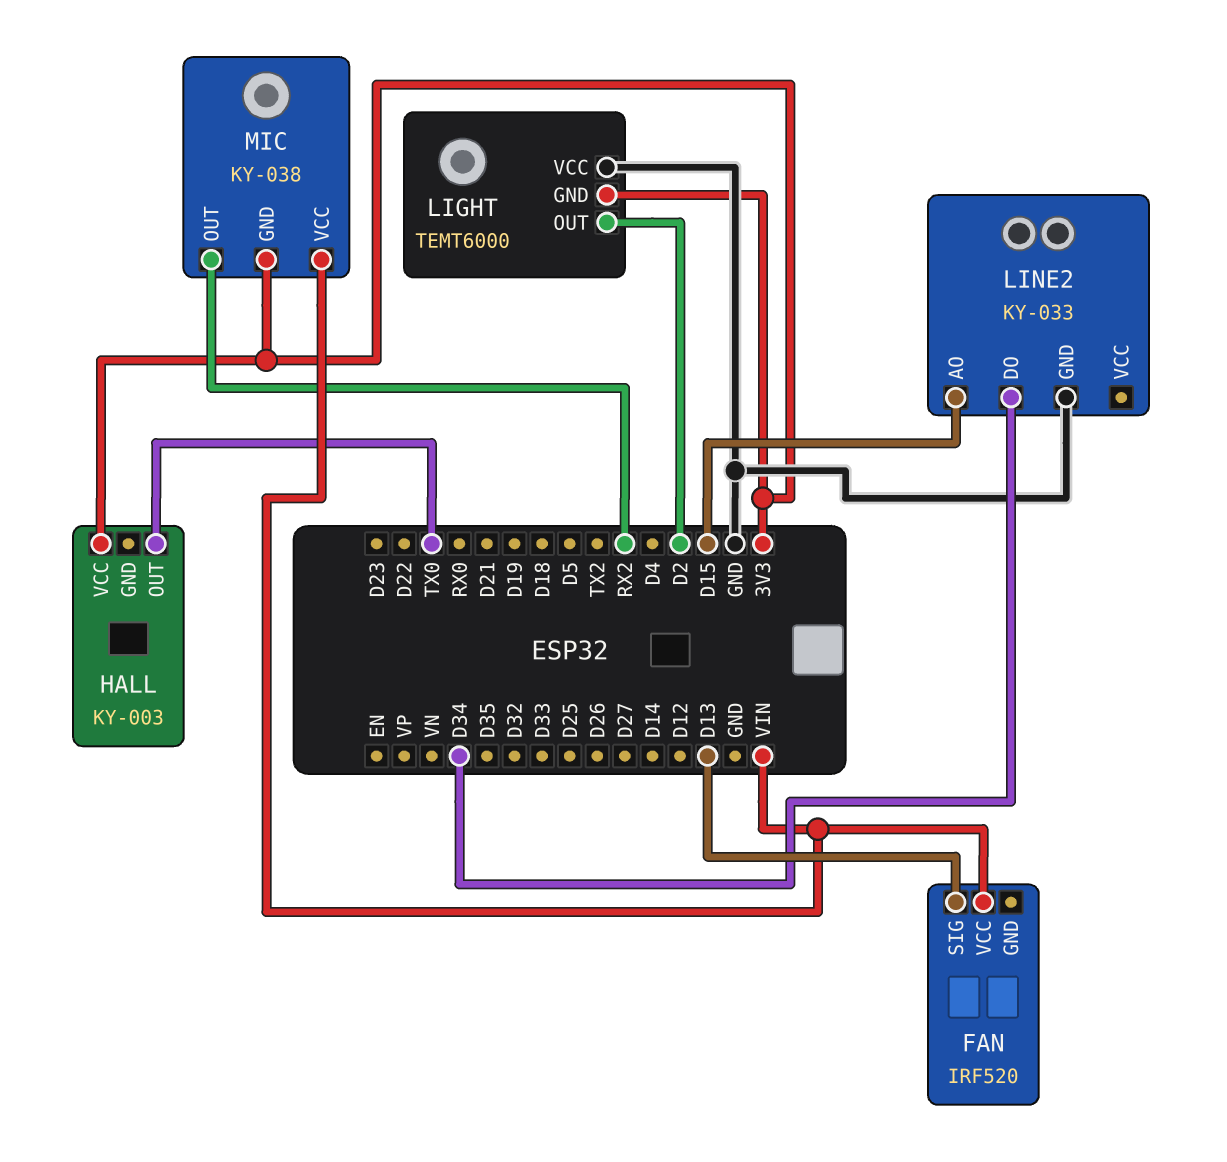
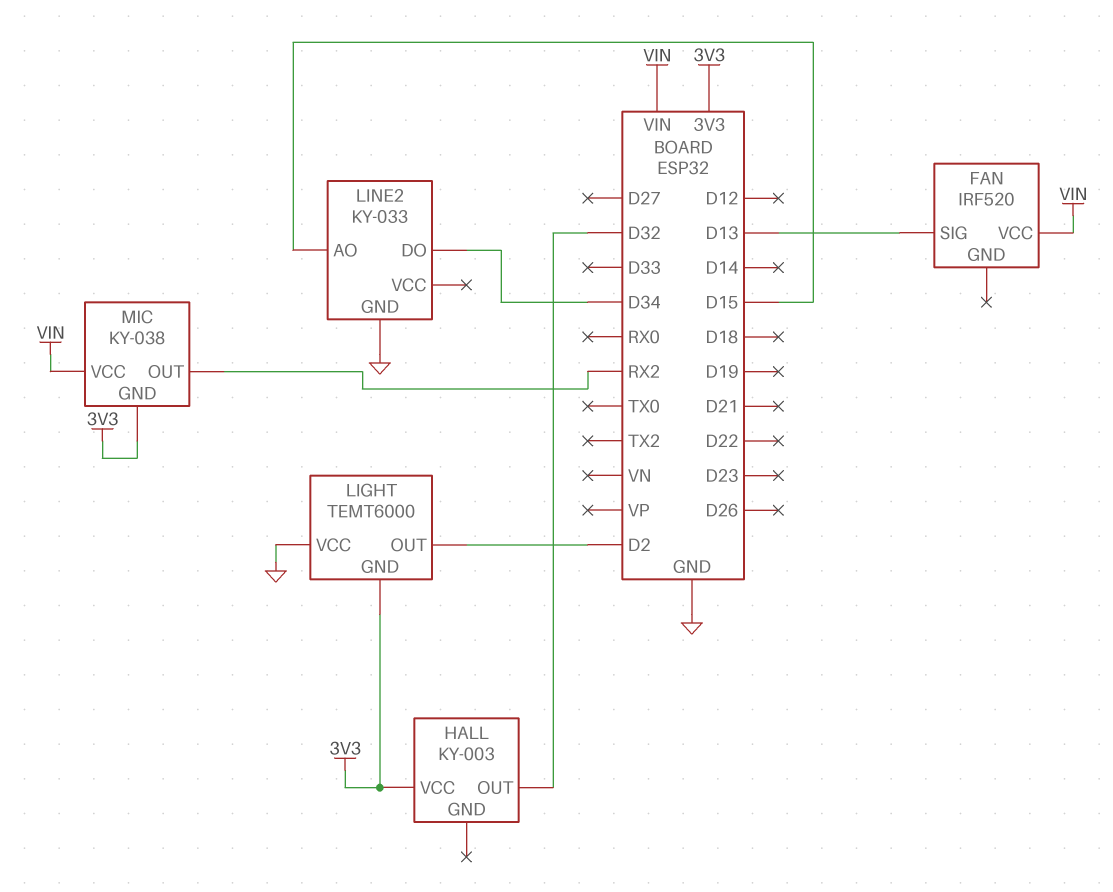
HALL pin OUT: TX0 -> D32

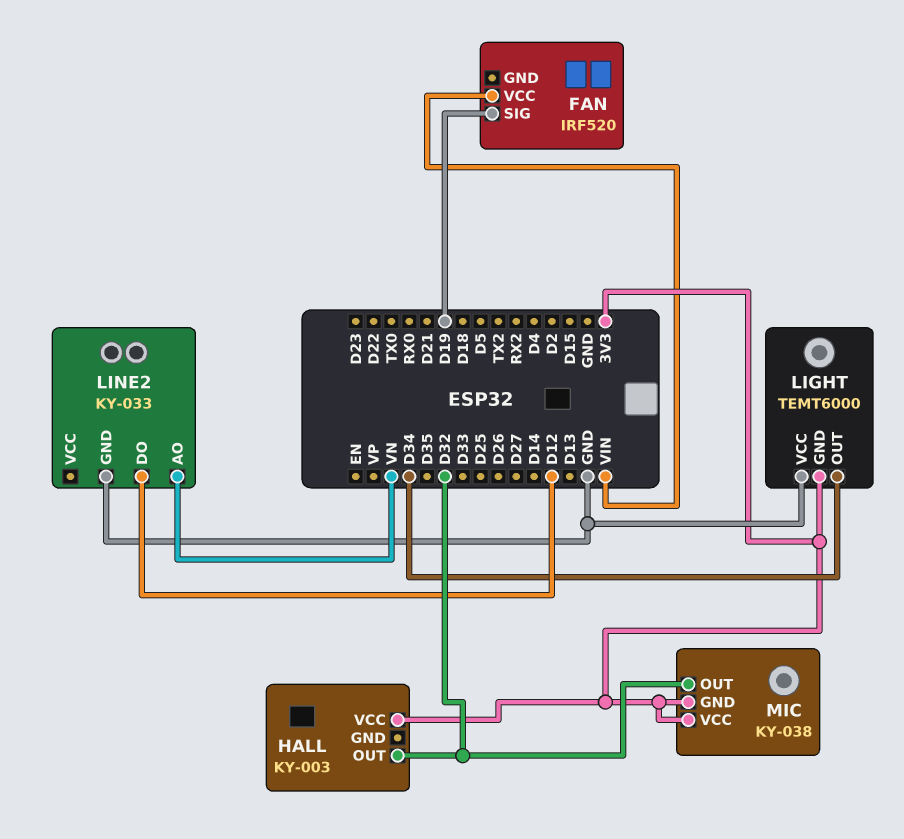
FAN pin SIG: D13 -> D19
LIGHT pin OUT: D2 -> D34
LINE2 pin AO: D15 -> VN
LINE2 pin DO: D34 -> D12
MIC pin OUT: RX2 -> D32
MIC pin VCC: VIN -> 3V3

